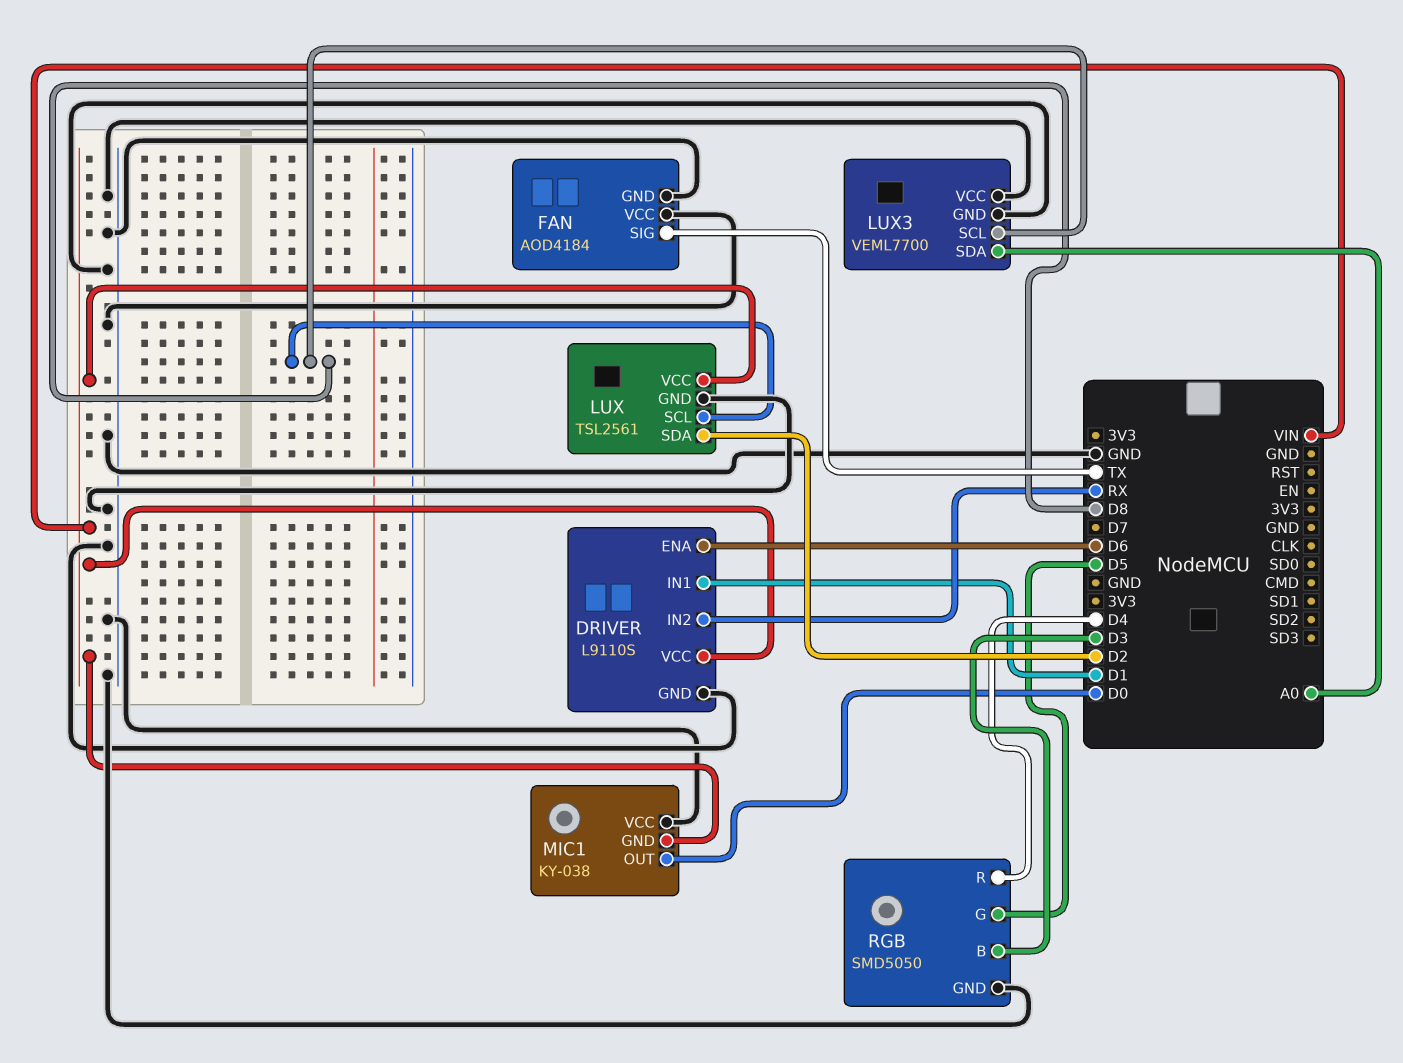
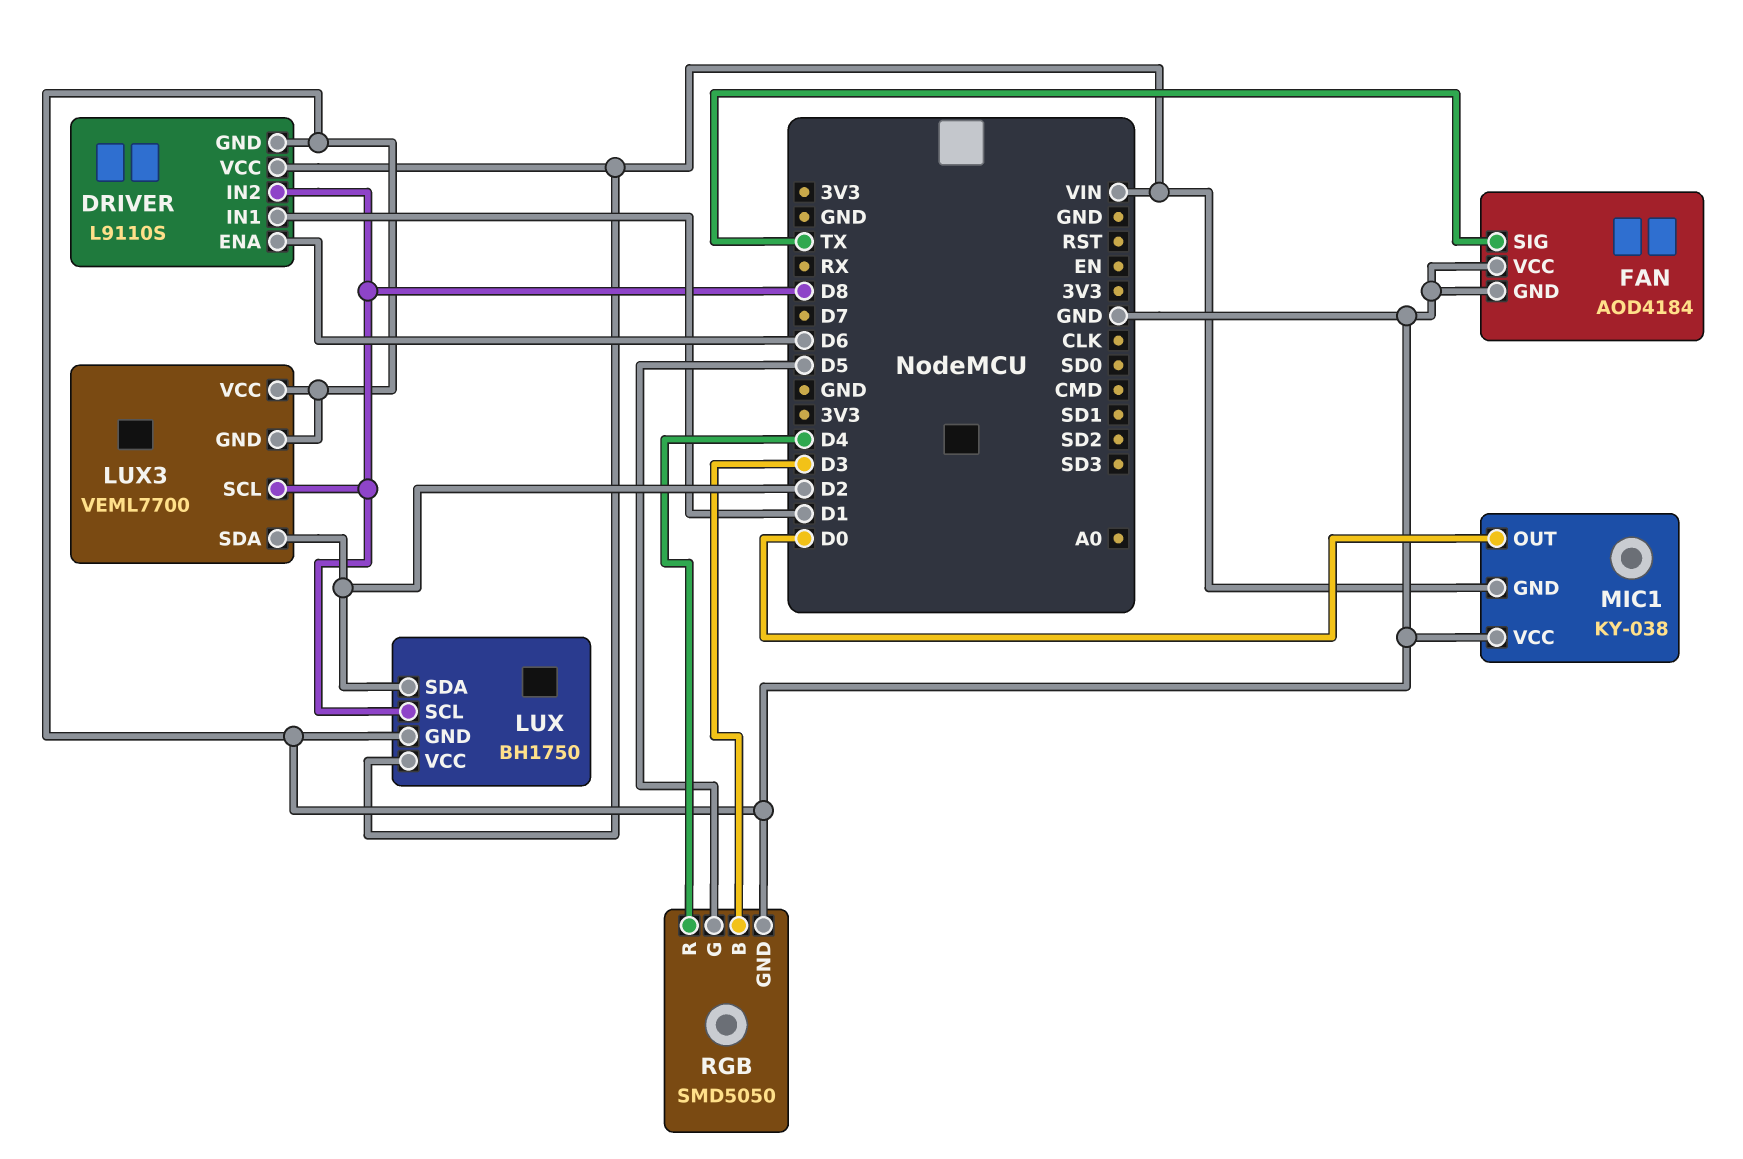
DRIVER pin IN2: RX -> D8
LUX: TSL2561 -> BH1750
LUX3 pin SDA: A0 -> D2

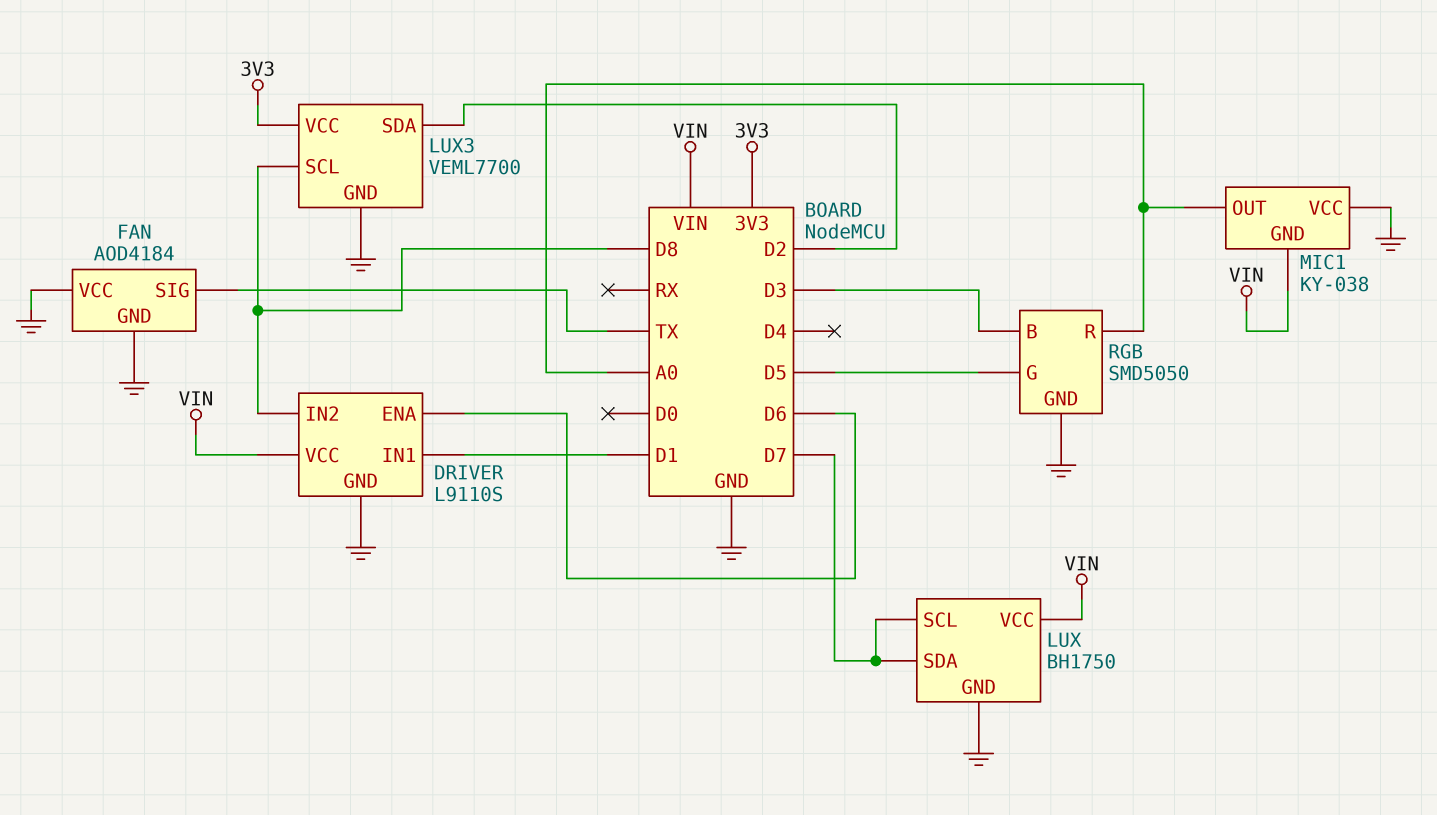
LUX pin SCL: D8 -> D7
LUX pin SDA: D2 -> D7
LUX3 pin VCC: GND -> 3V3
MIC1 pin OUT: D0 -> A0
RGB pin R: D4 -> A0

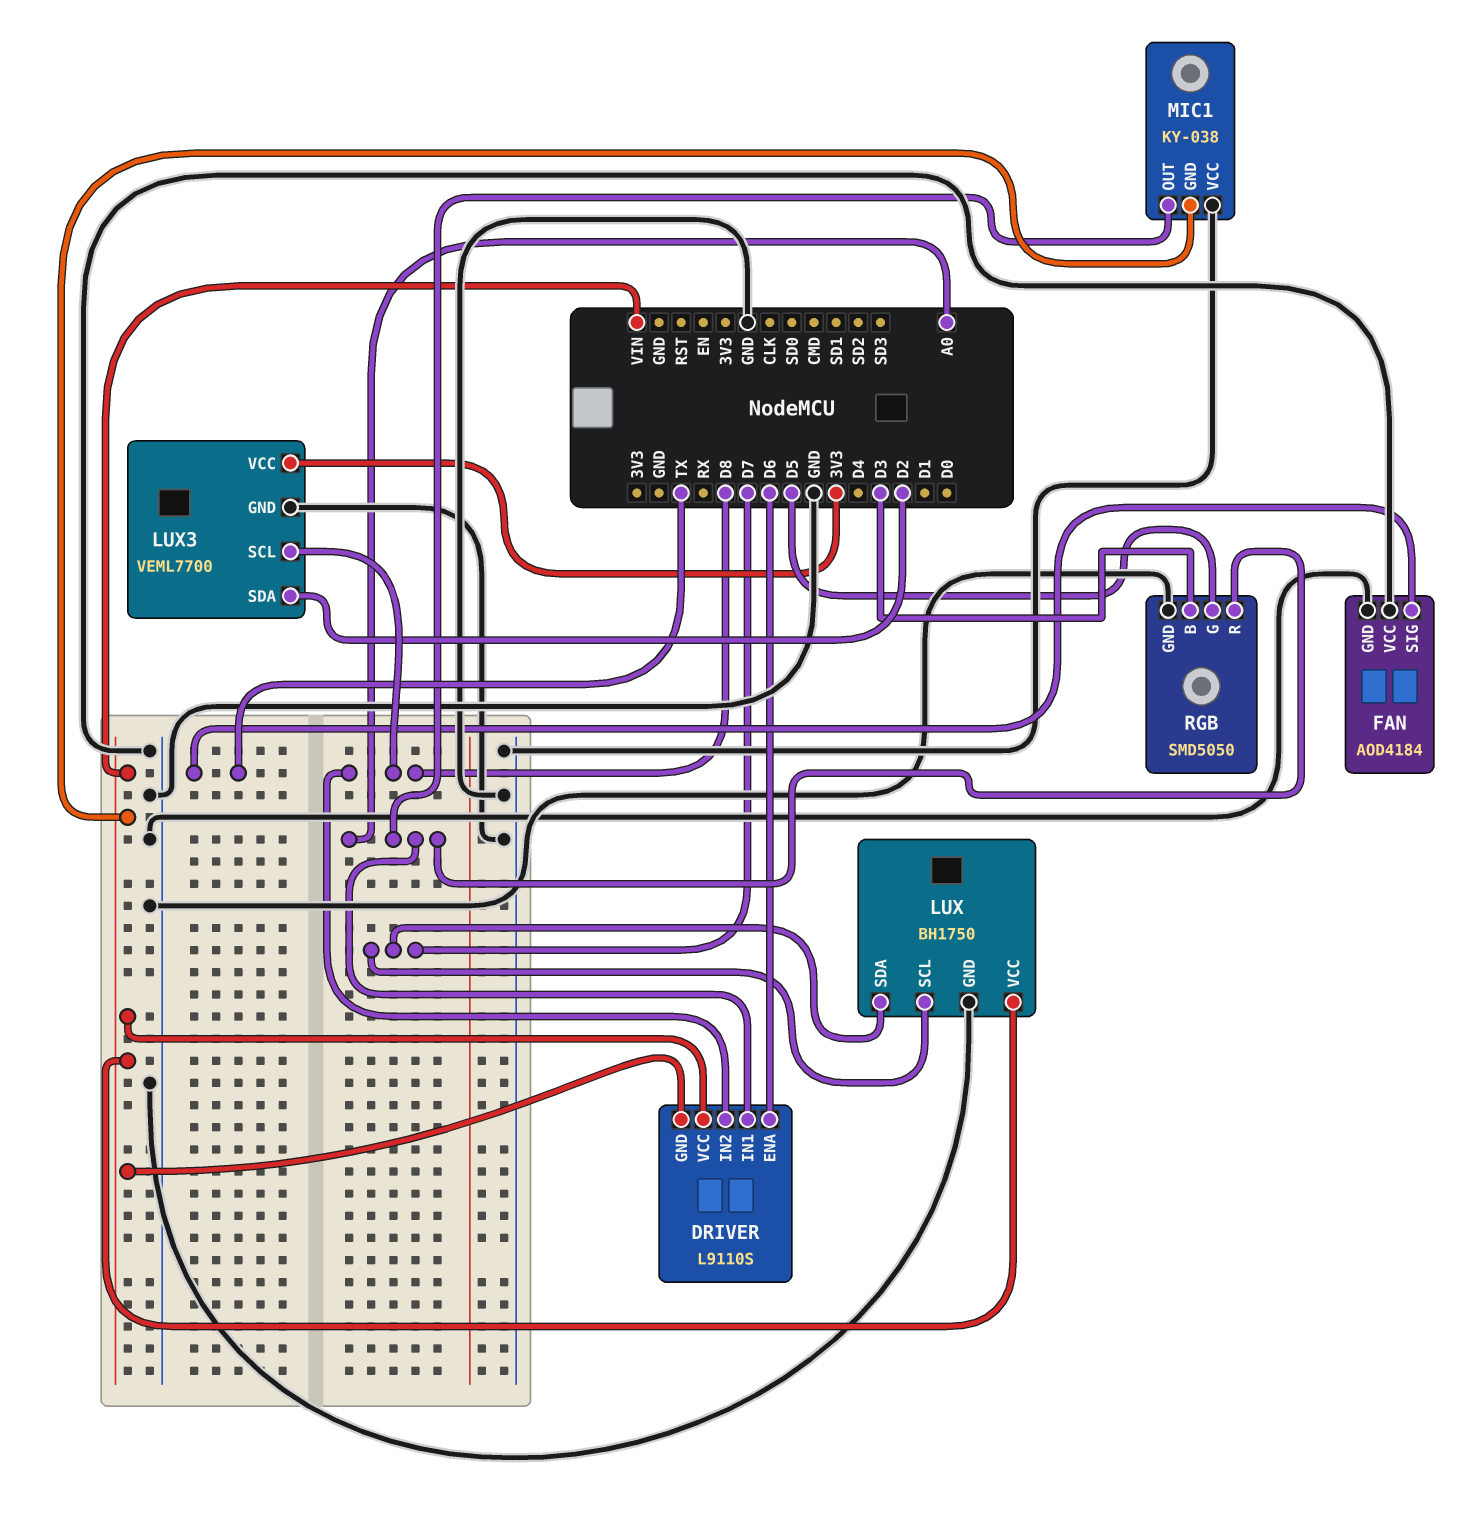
DRIVER pin GND: GND -> VIN
DRIVER pin IN1: D1 -> A0

